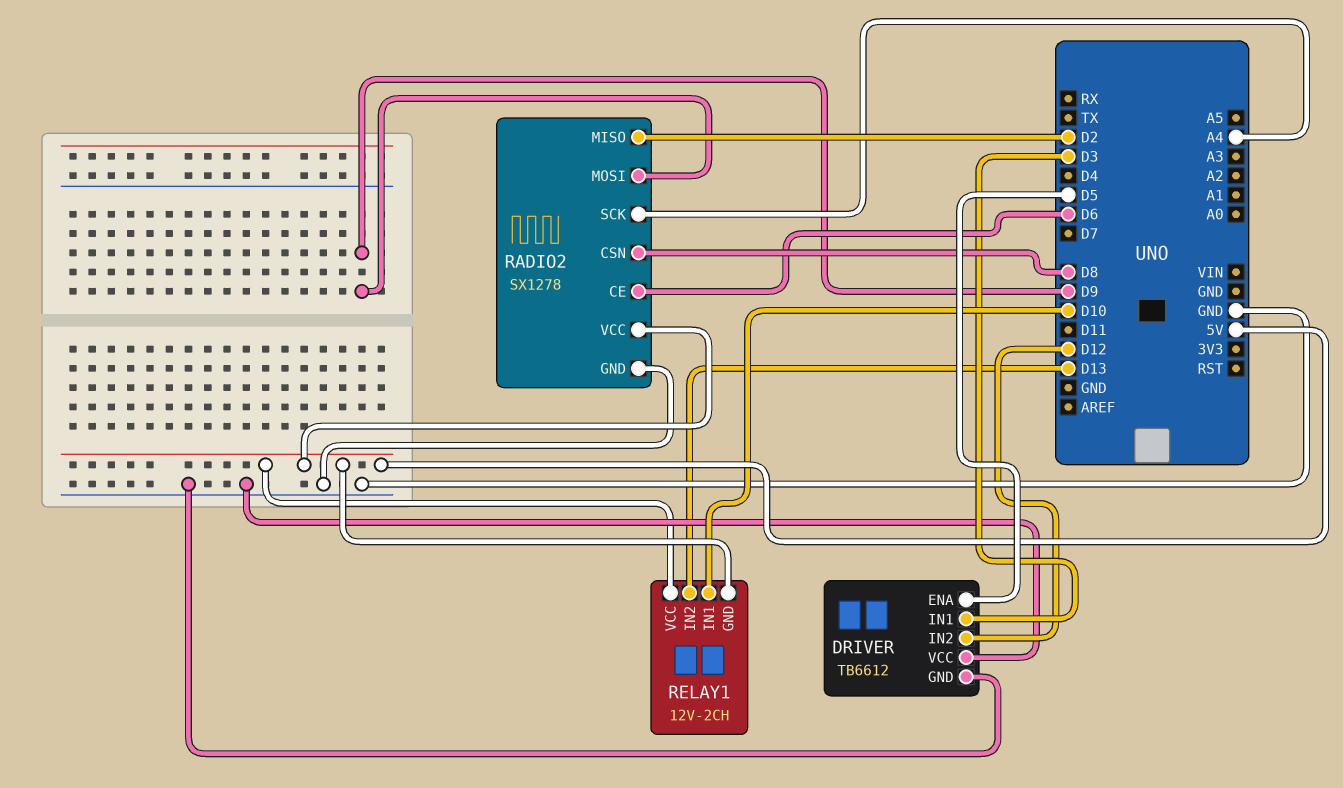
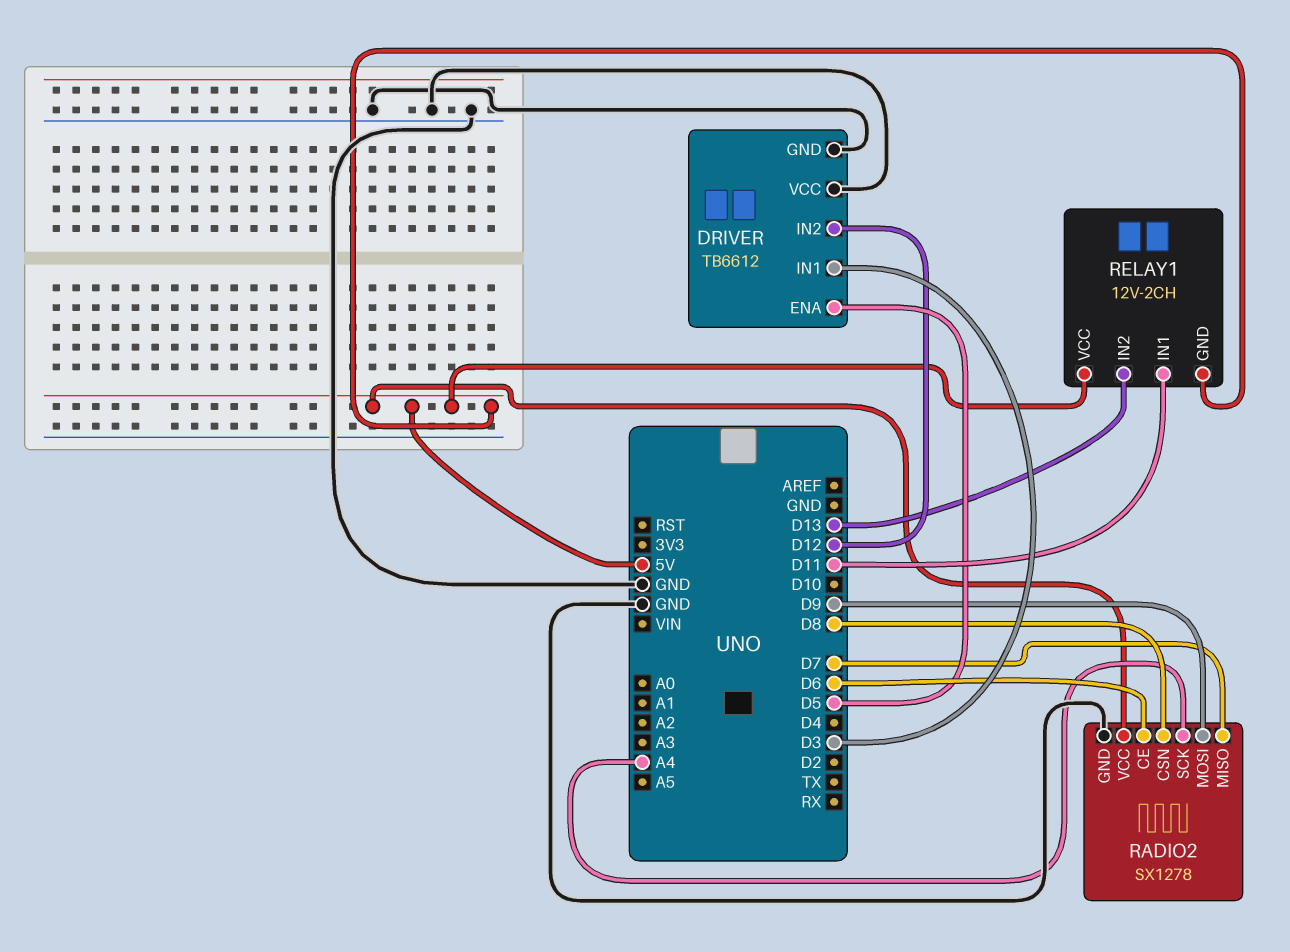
RADIO2 pin MISO: D2 -> D7
RELAY1 pin IN1: D10 -> D11

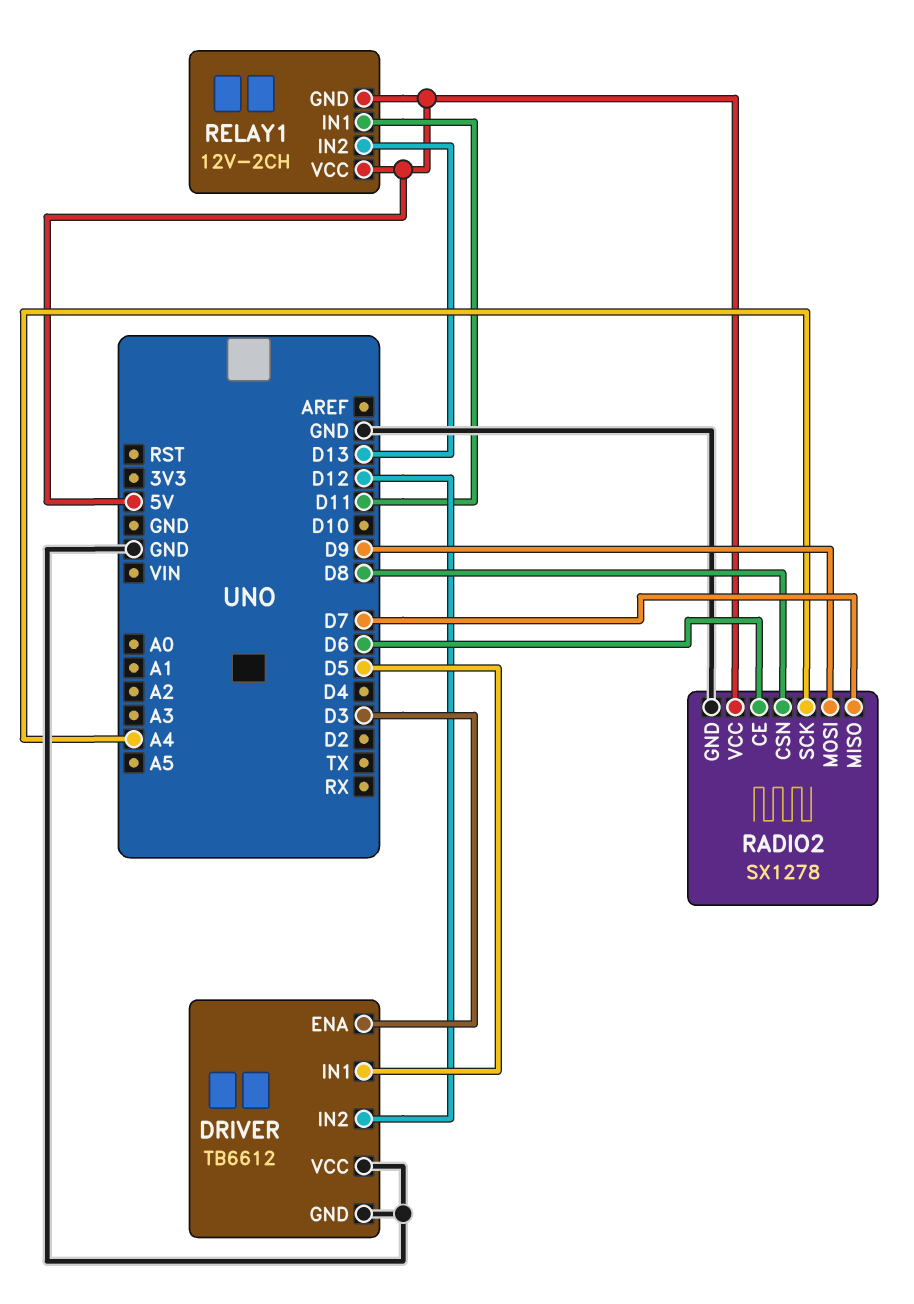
DRIVER pin ENA: D5 -> D3
DRIVER pin IN1: D3 -> D5

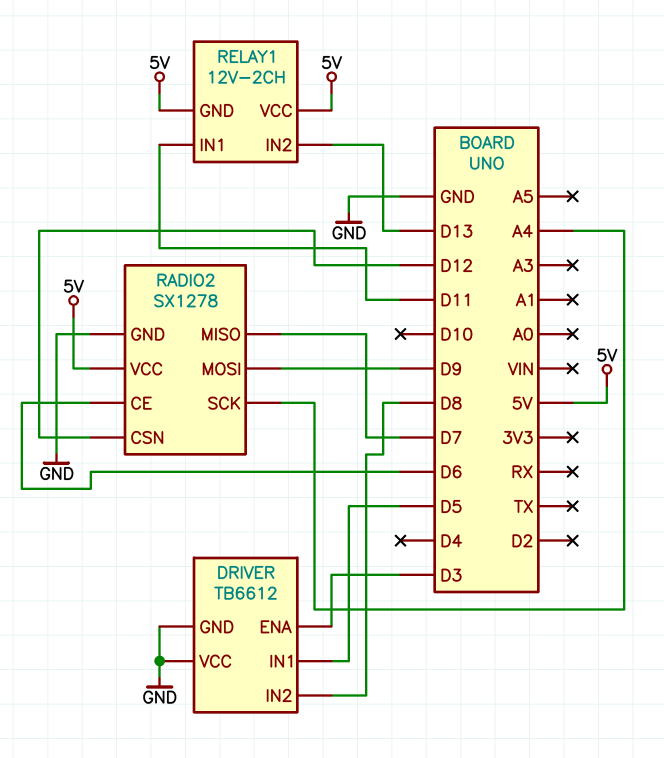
DRIVER pin IN2: D12 -> D8
RADIO2 pin CSN: D8 -> D12

